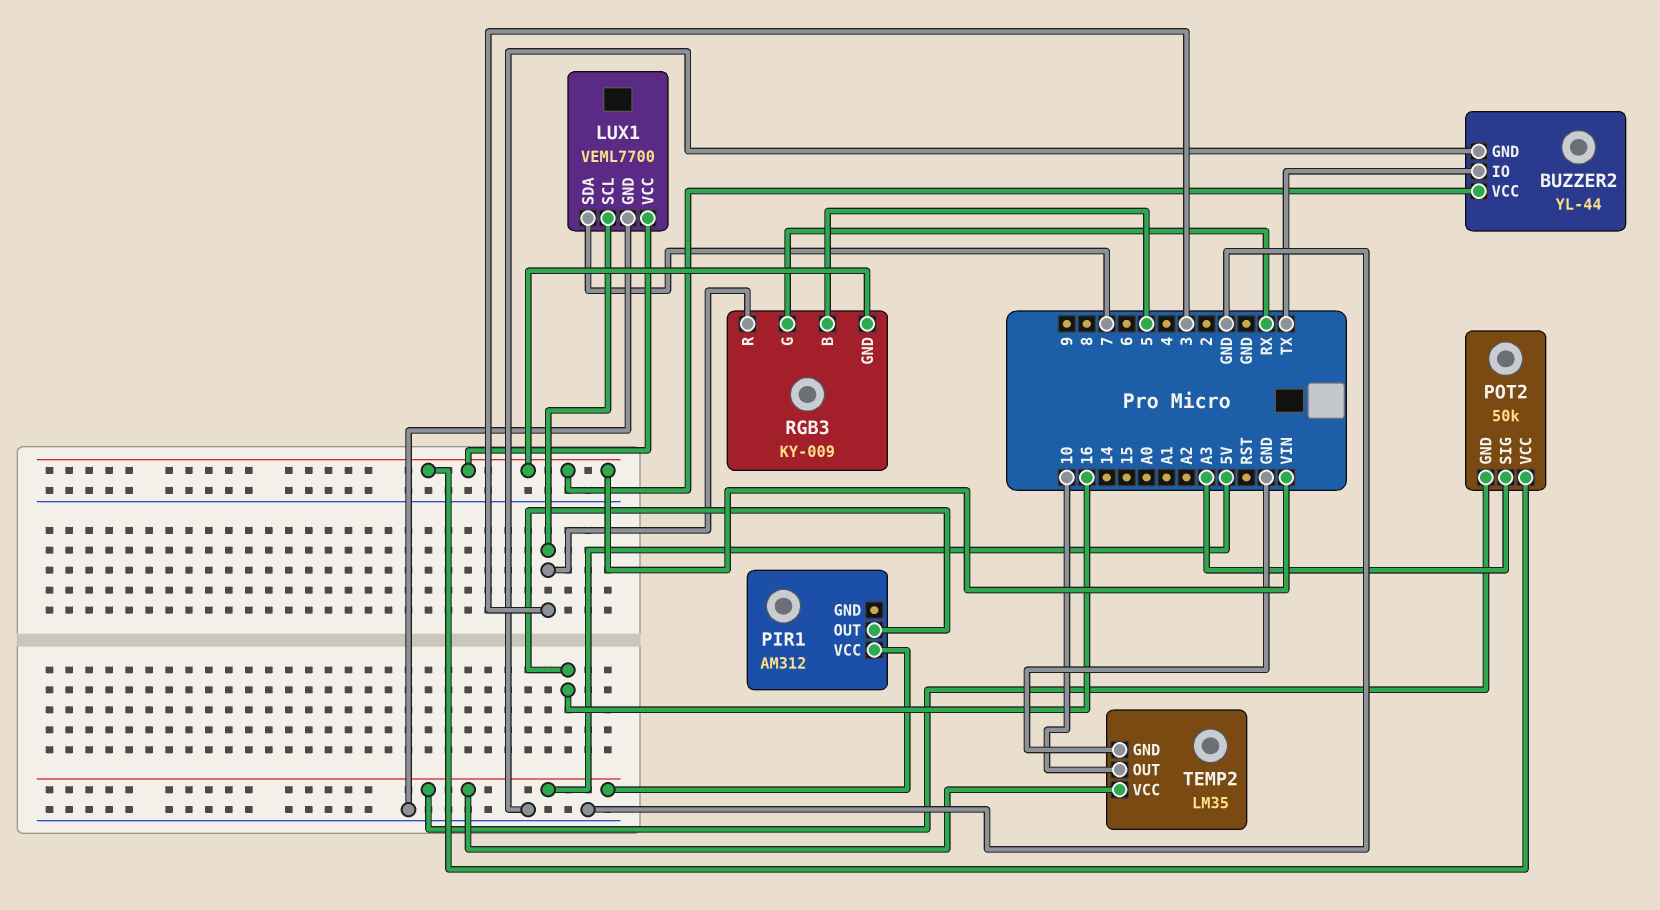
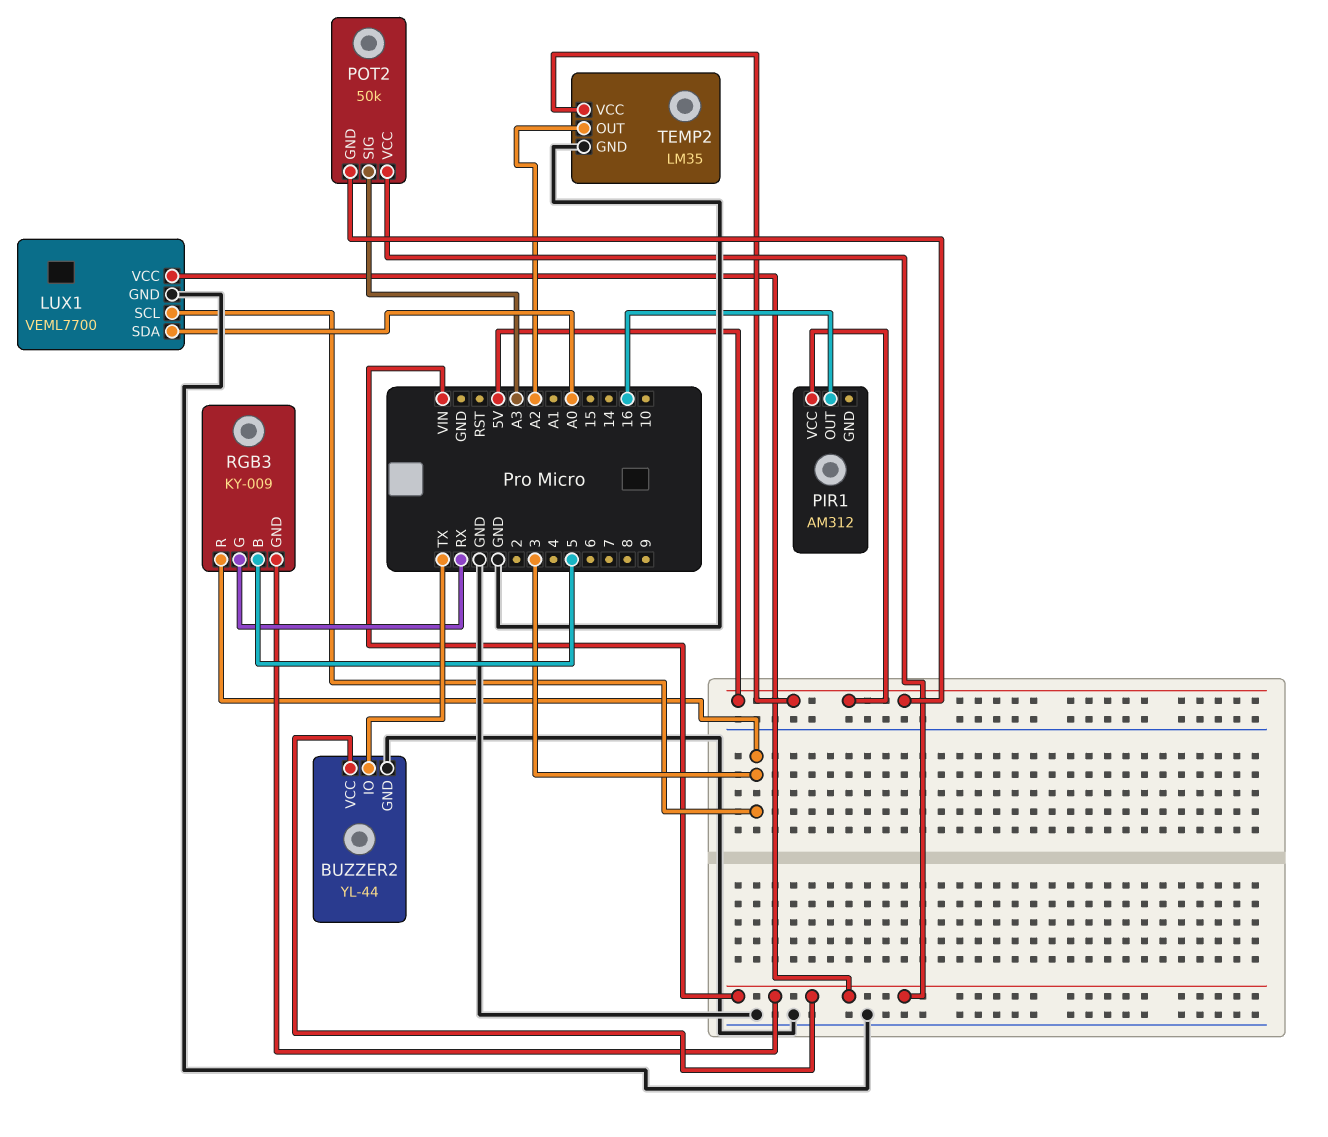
LUX1 pin SDA: 7 -> A0
TEMP2 pin OUT: 10 -> A2

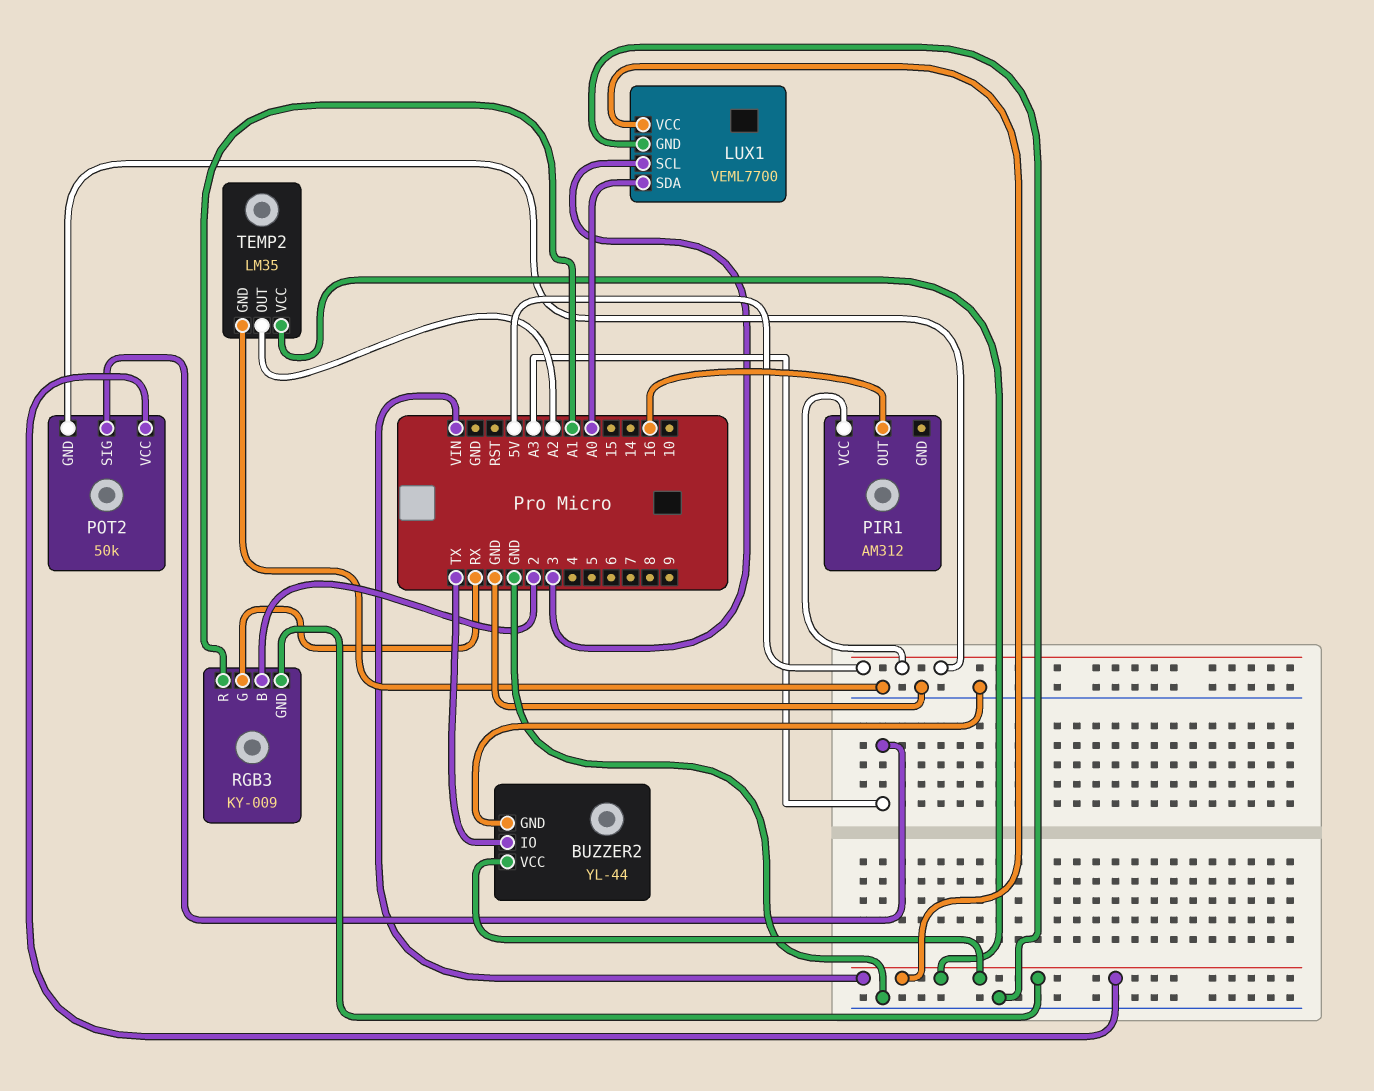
RGB3 pin B: 5 -> 2
RGB3 pin R: 3 -> A1
TEMP2 pin VCC: 5V -> VIN

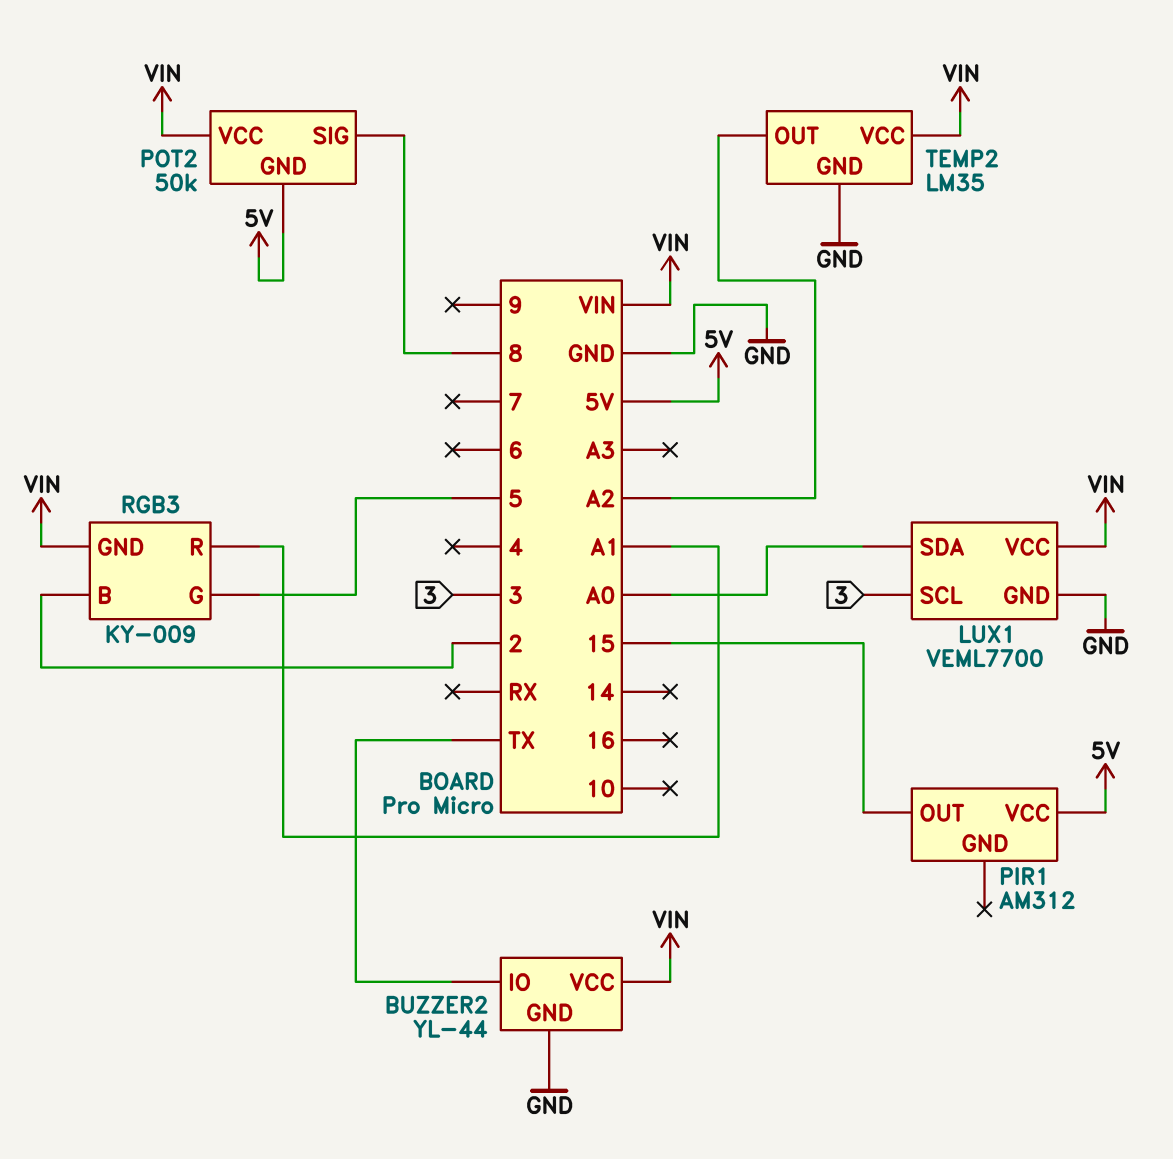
PIR1 pin OUT: 16 -> 15
POT2 pin SIG: A3 -> 8
RGB3 pin G: RX -> 5

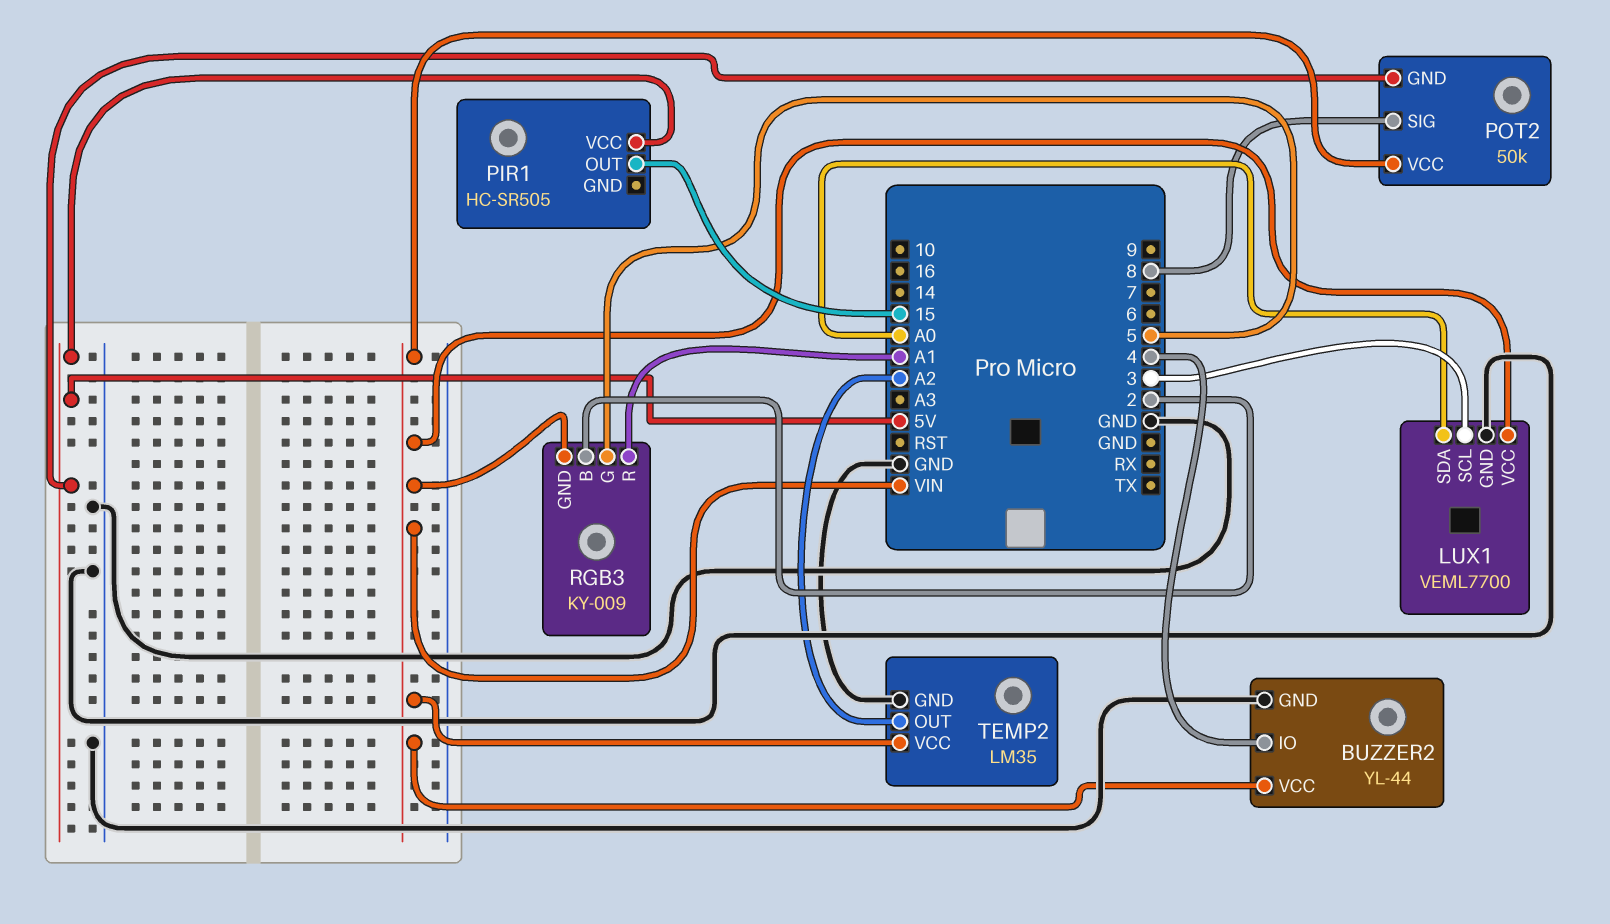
BUZZER2 pin IO: TX -> 4
PIR1: AM312 -> HC-SR505

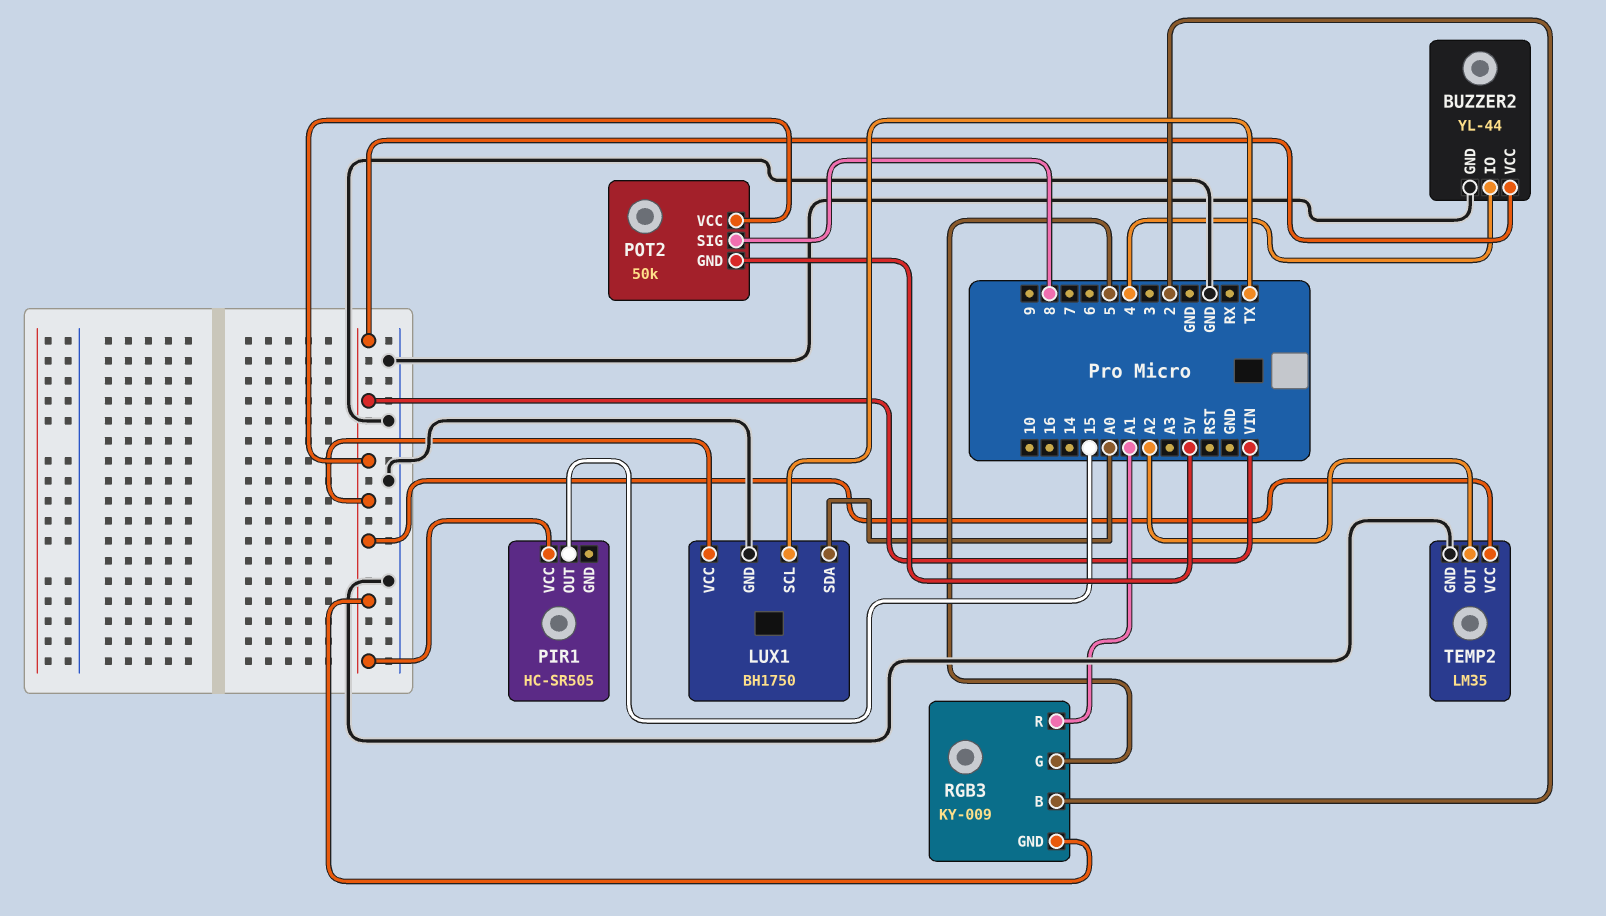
LUX1: VEML7700 -> BH1750
LUX1 pin SCL: 3 -> TX
PIR1 pin VCC: 5V -> VIN

